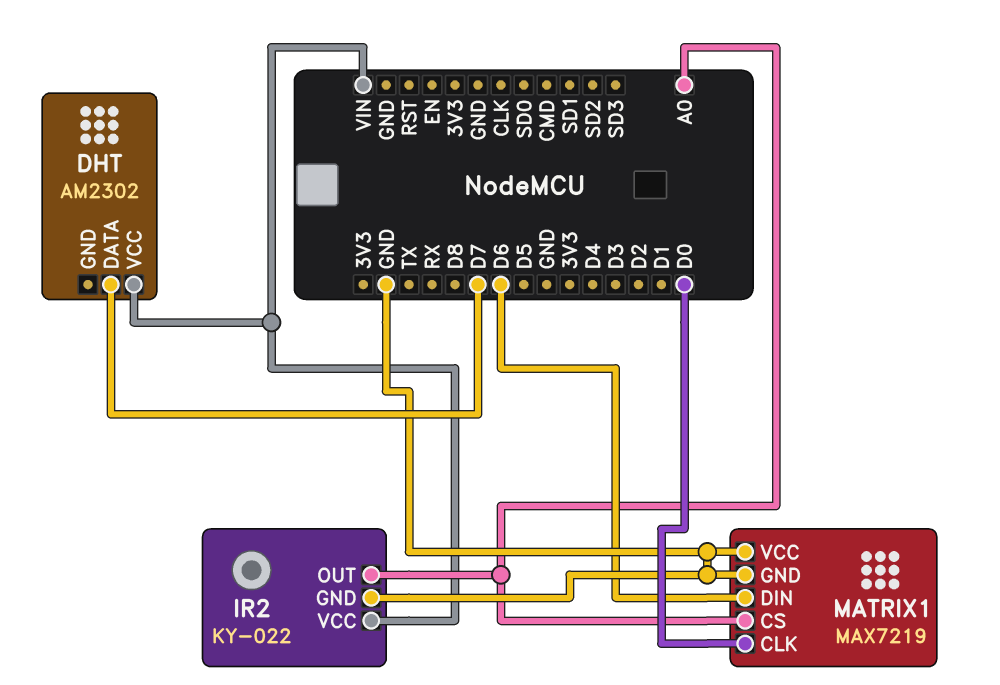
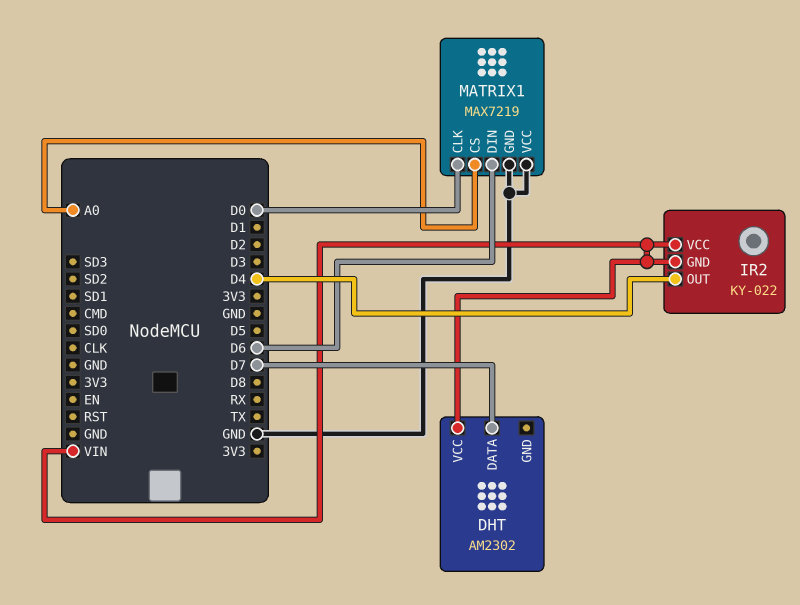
IR2 pin GND: GND -> VIN
IR2 pin OUT: A0 -> D4

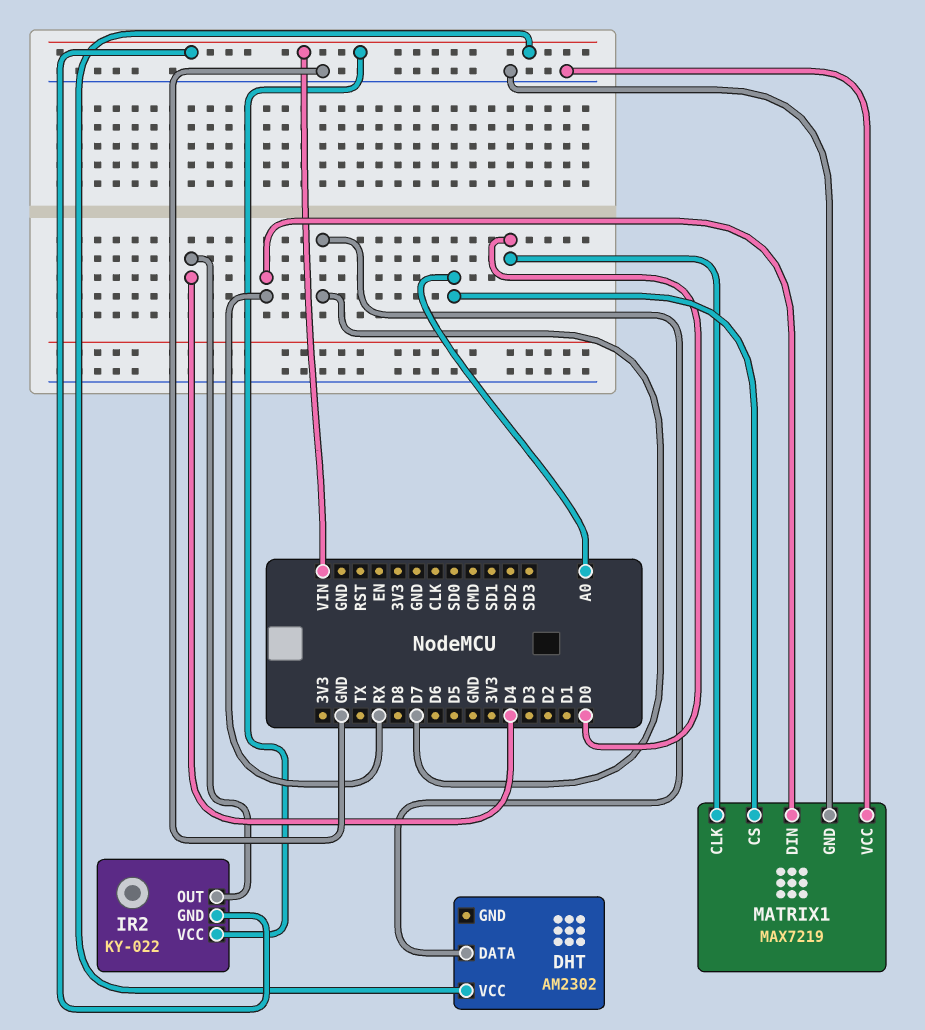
MATRIX1 pin DIN: D6 -> RX

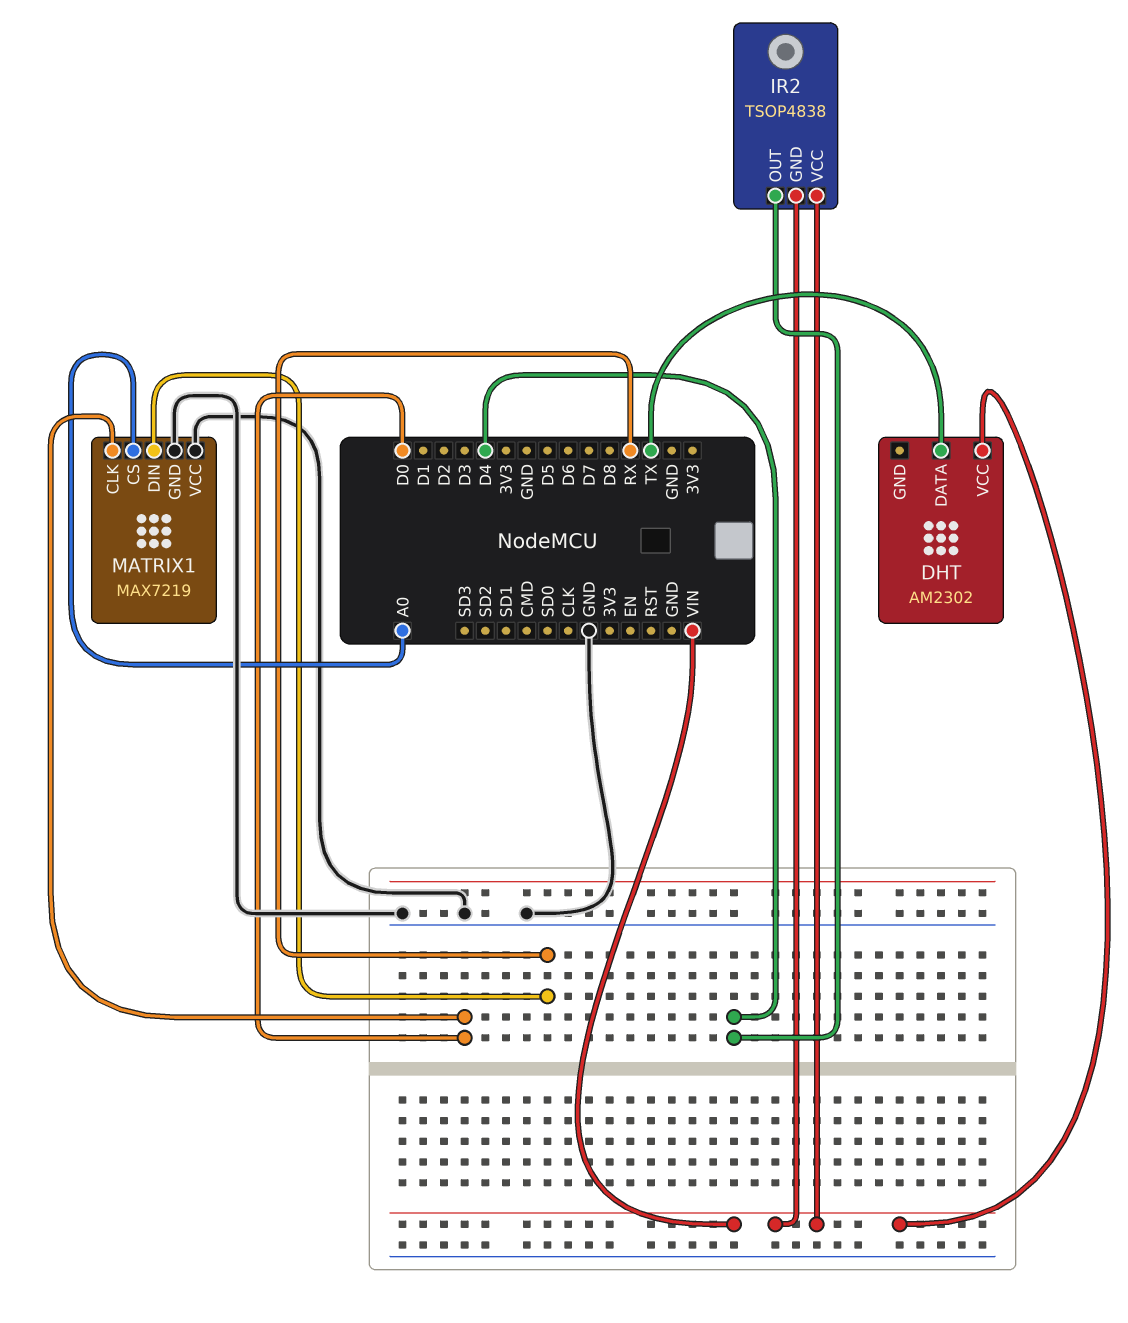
DHT pin DATA: D7 -> TX
IR2: KY-022 -> TSOP4838

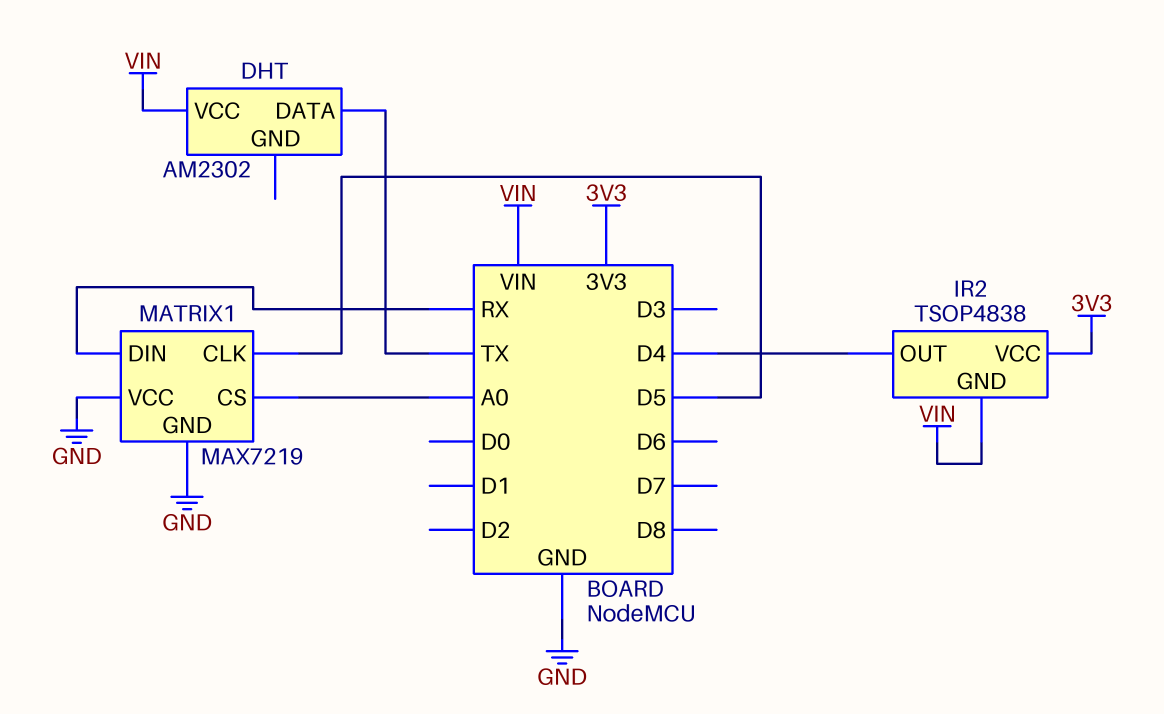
IR2 pin VCC: VIN -> 3V3
MATRIX1 pin CLK: D0 -> D5

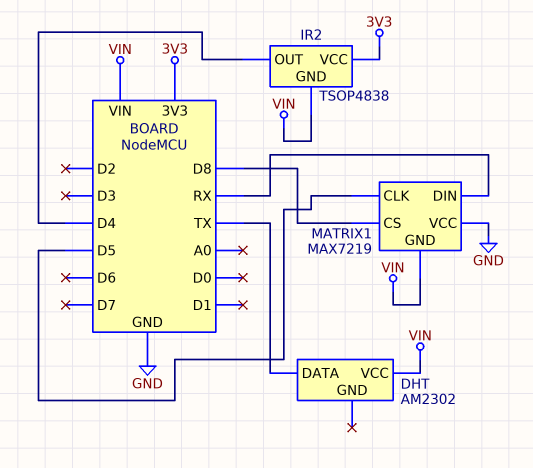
MATRIX1 pin CS: A0 -> D8
MATRIX1 pin GND: GND -> VIN

